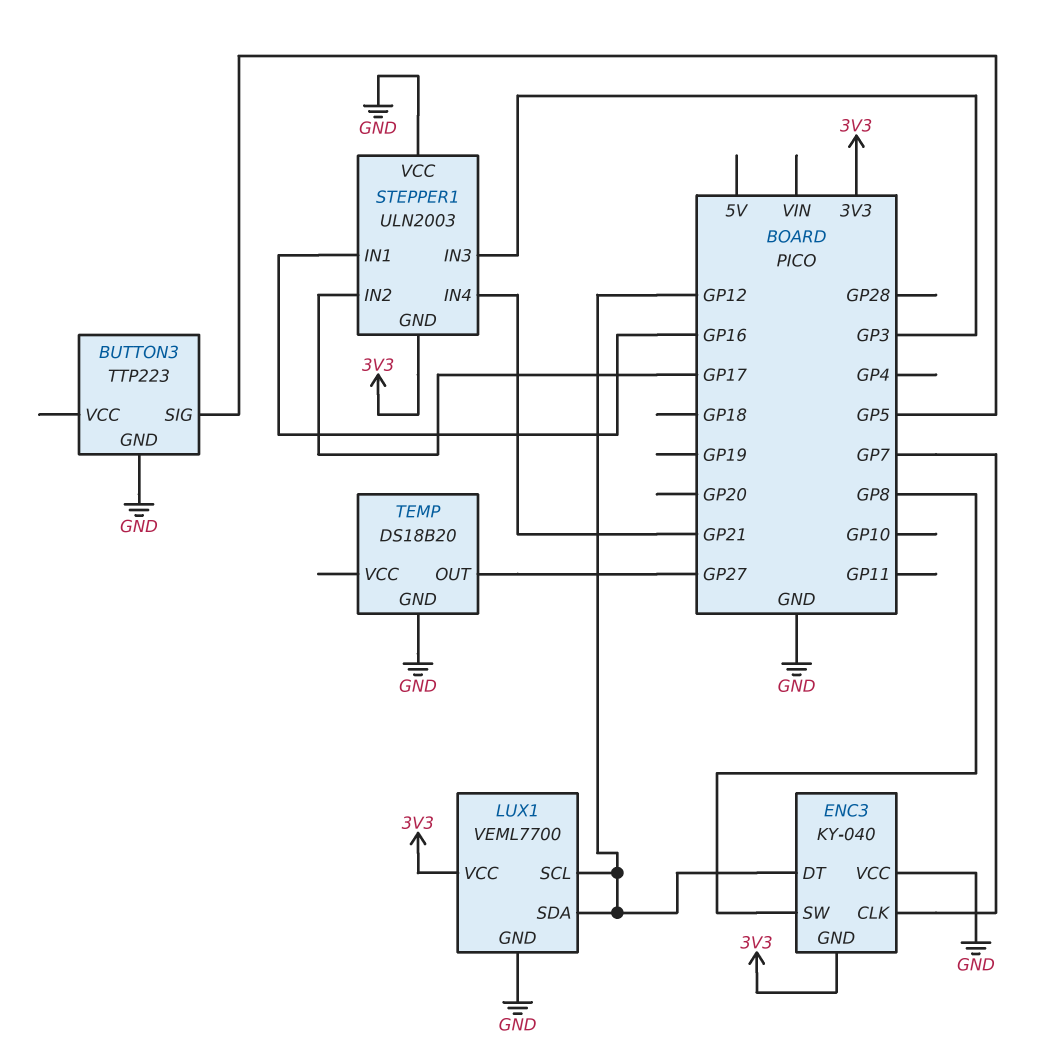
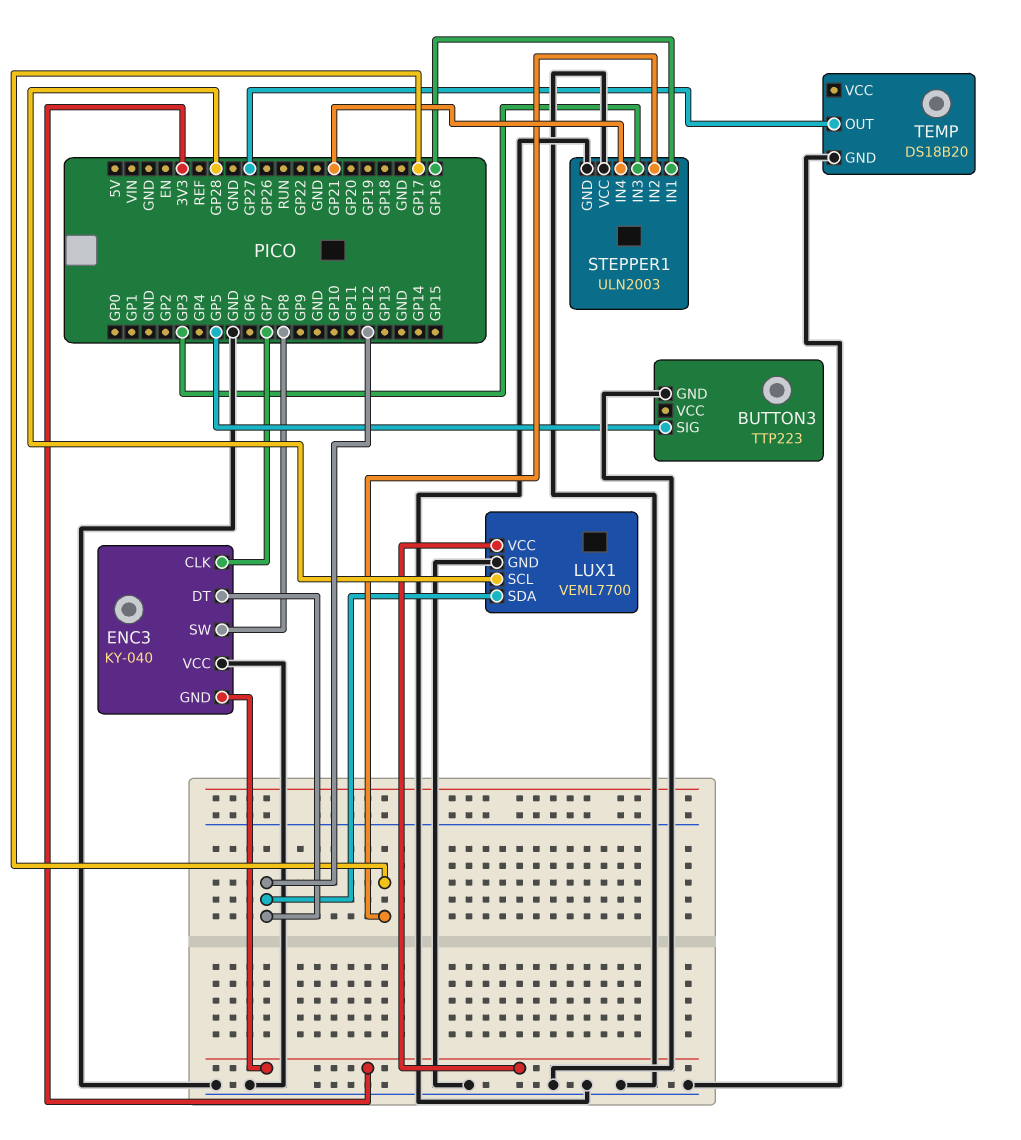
LUX1 pin SCL: GP12 -> GP28
STEPPER1 pin GND: 3V3 -> GND

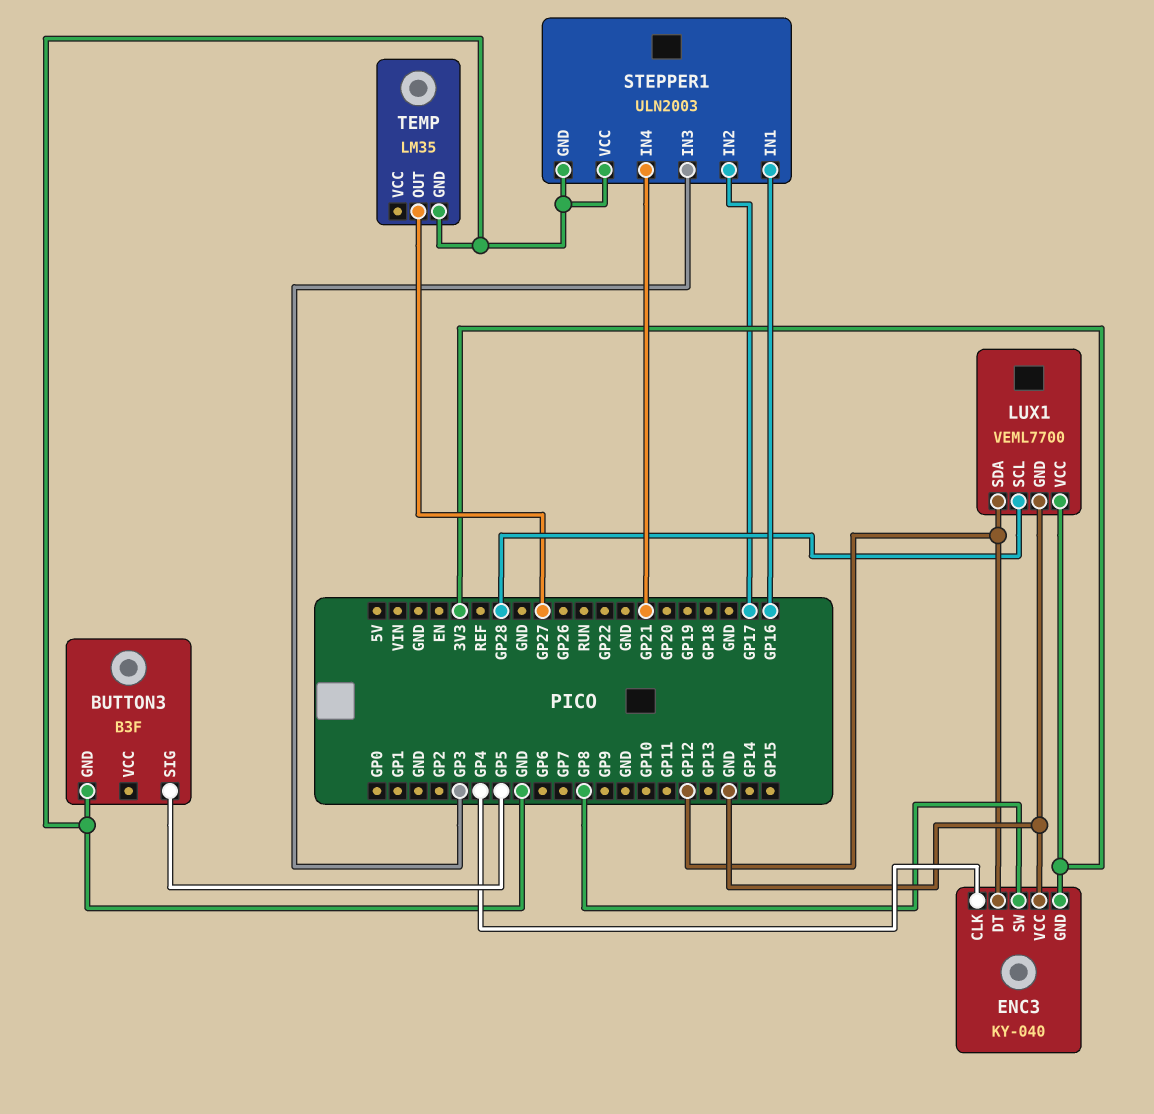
BUTTON3: TTP223 -> B3F
ENC3 pin CLK: GP7 -> GP4
TEMP: DS18B20 -> LM35

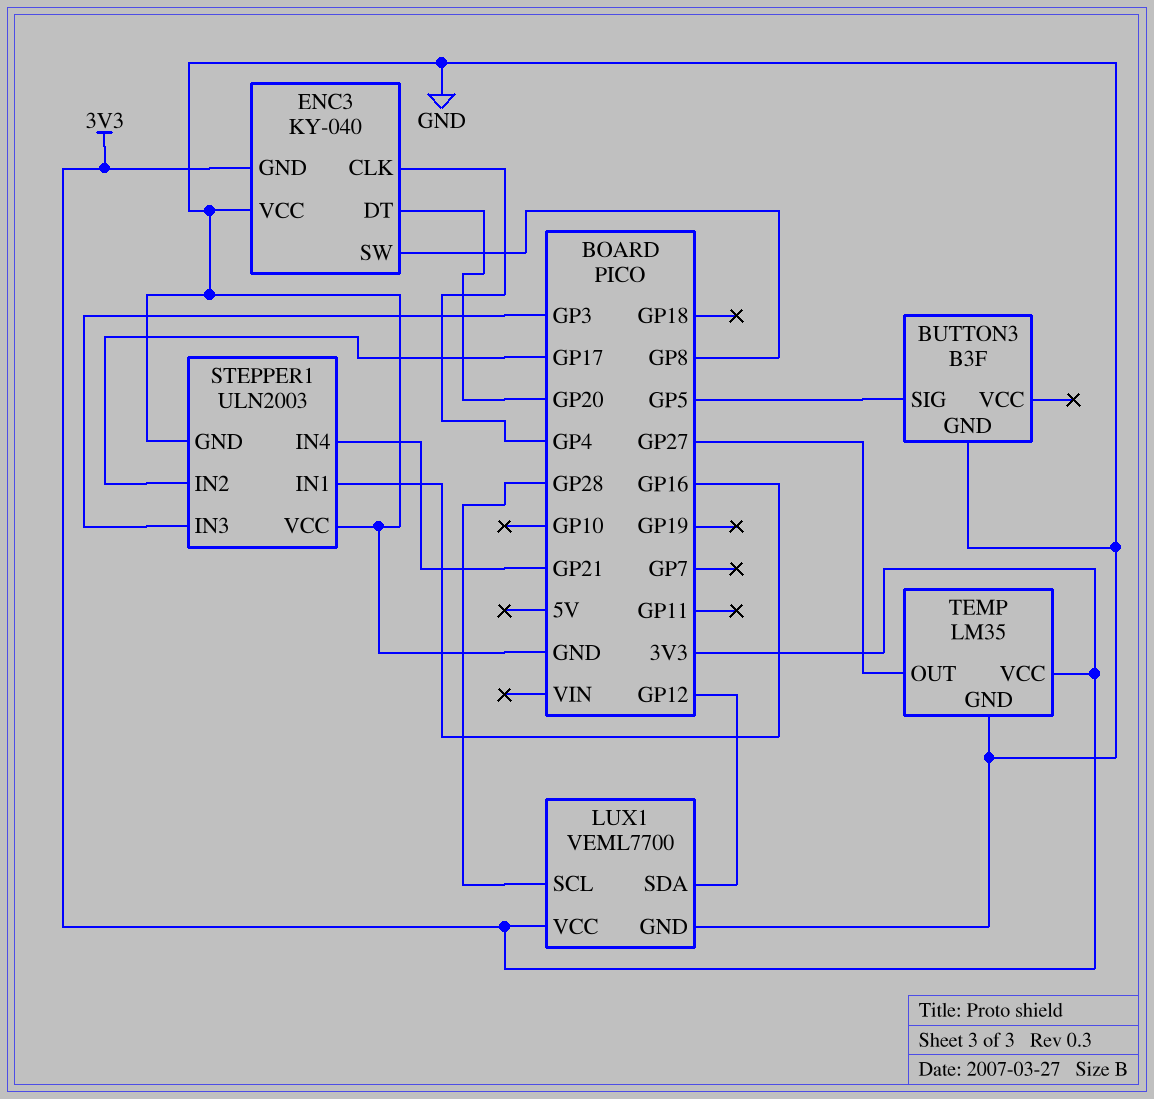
ENC3 pin DT: GP12 -> GP20
TEMP pin VCC: none -> 3V3

